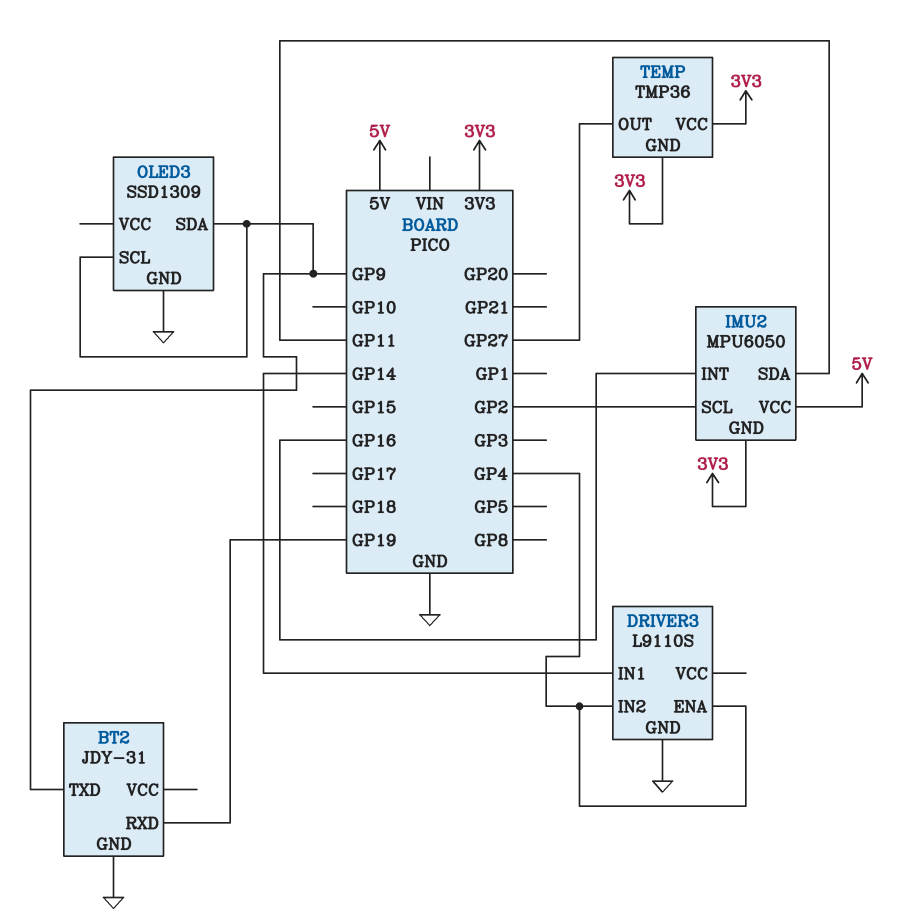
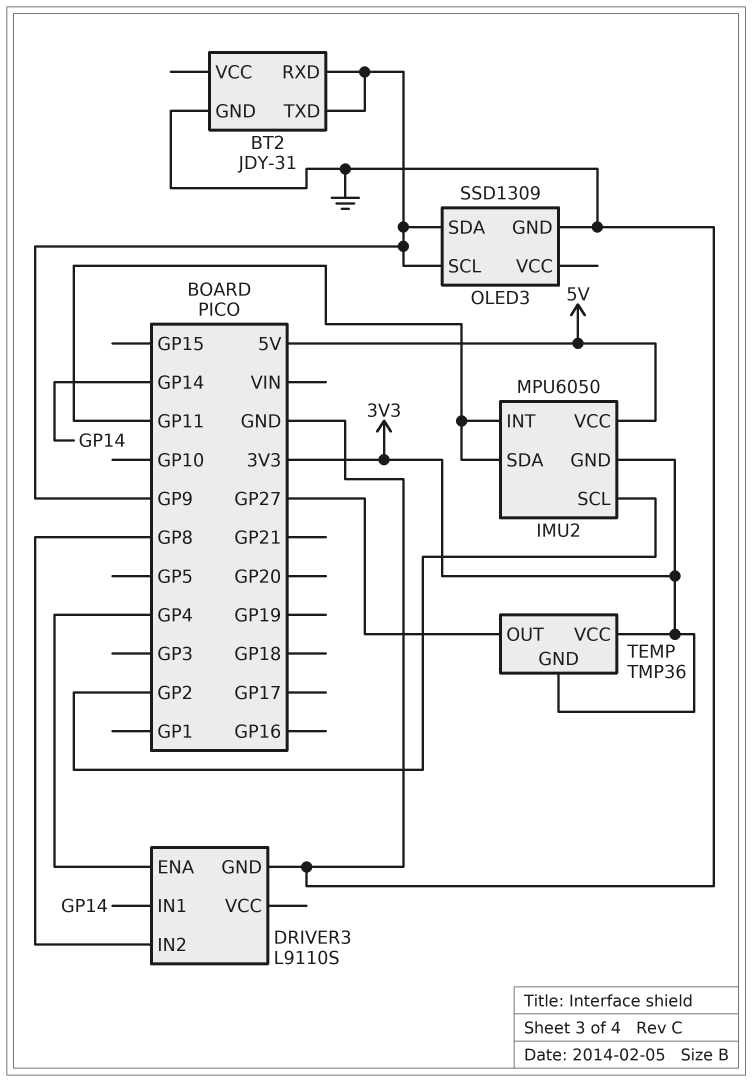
BT2 pin RXD: GP19 -> GP9
DRIVER3 pin IN2: GP4 -> GP8
IMU2 pin INT: GP16 -> GP11

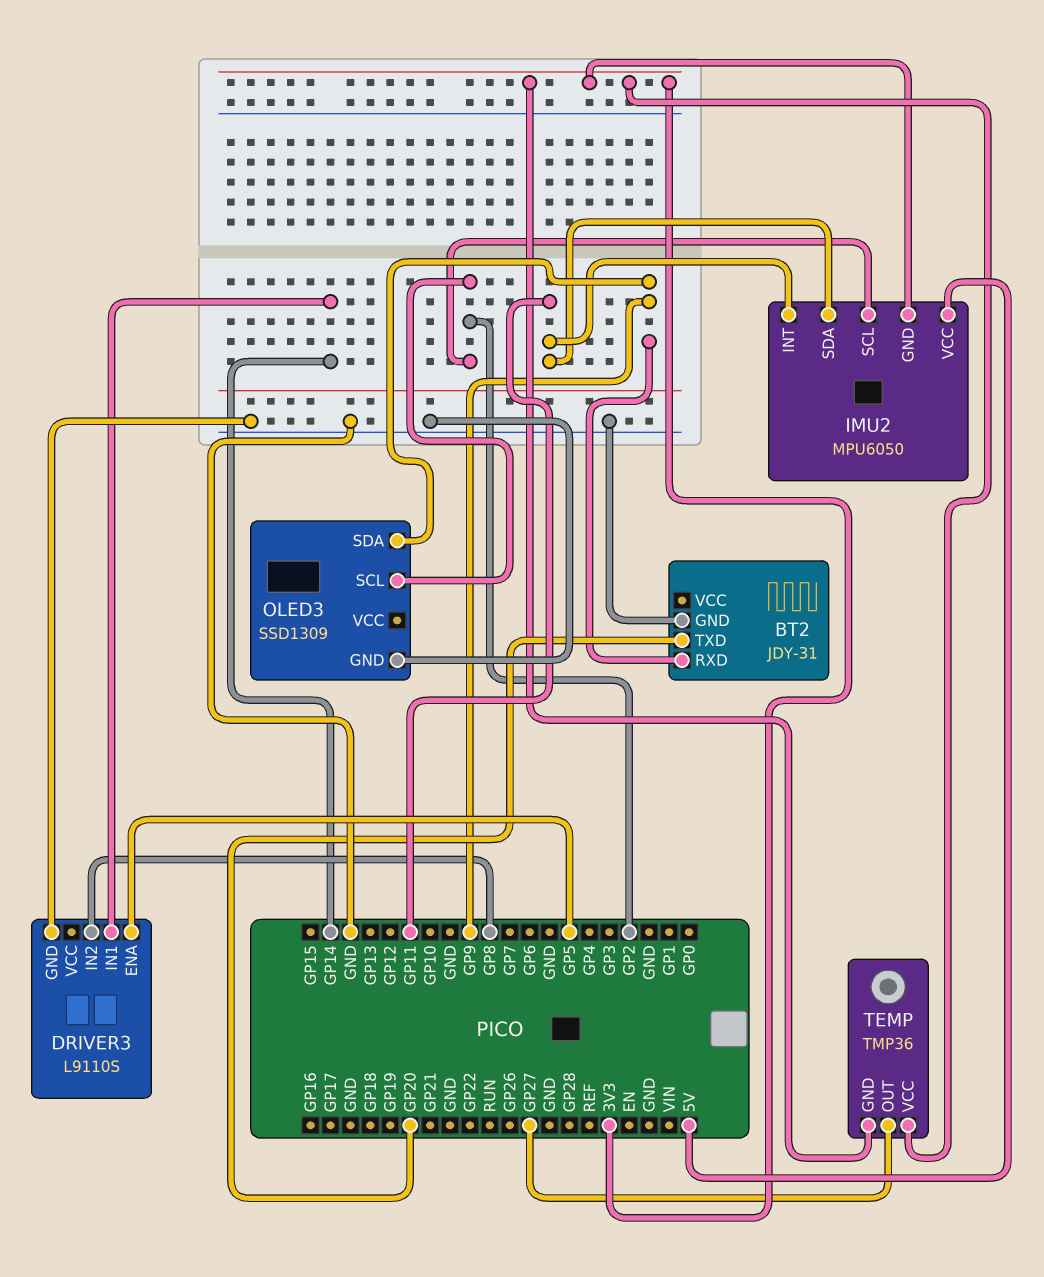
BT2 pin TXD: GP9 -> GP20
DRIVER3 pin ENA: GP4 -> GP5
OLED3 pin SCL: GP9 -> GP2

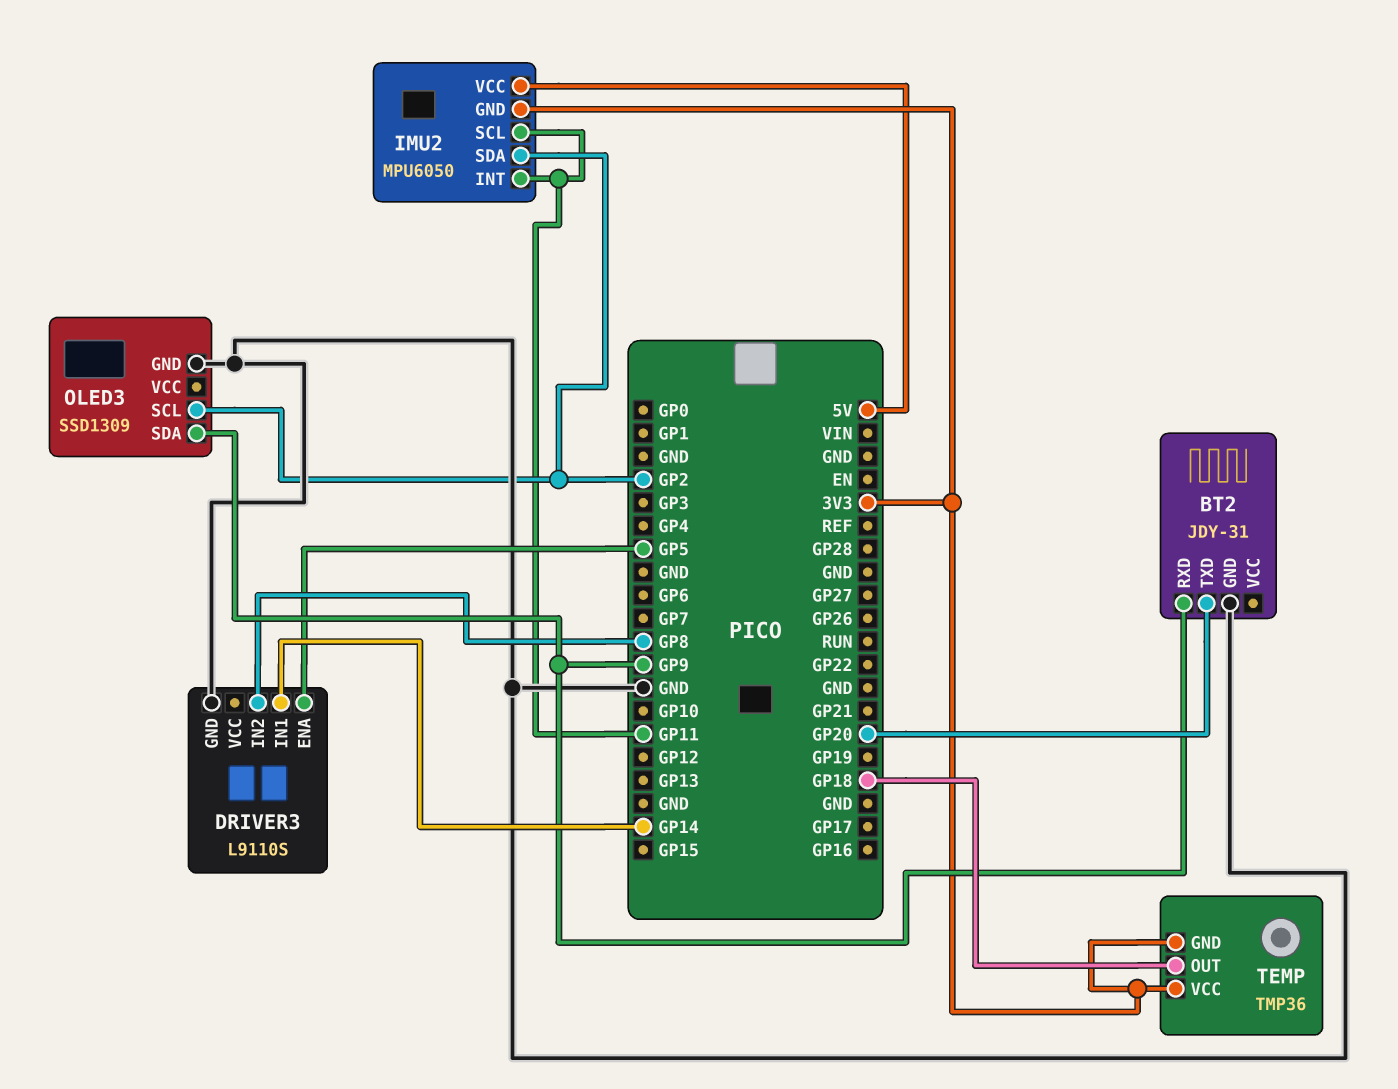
IMU2 pin SCL: GP2 -> GP11
IMU2 pin SDA: GP11 -> GP2
TEMP pin OUT: GP27 -> GP18

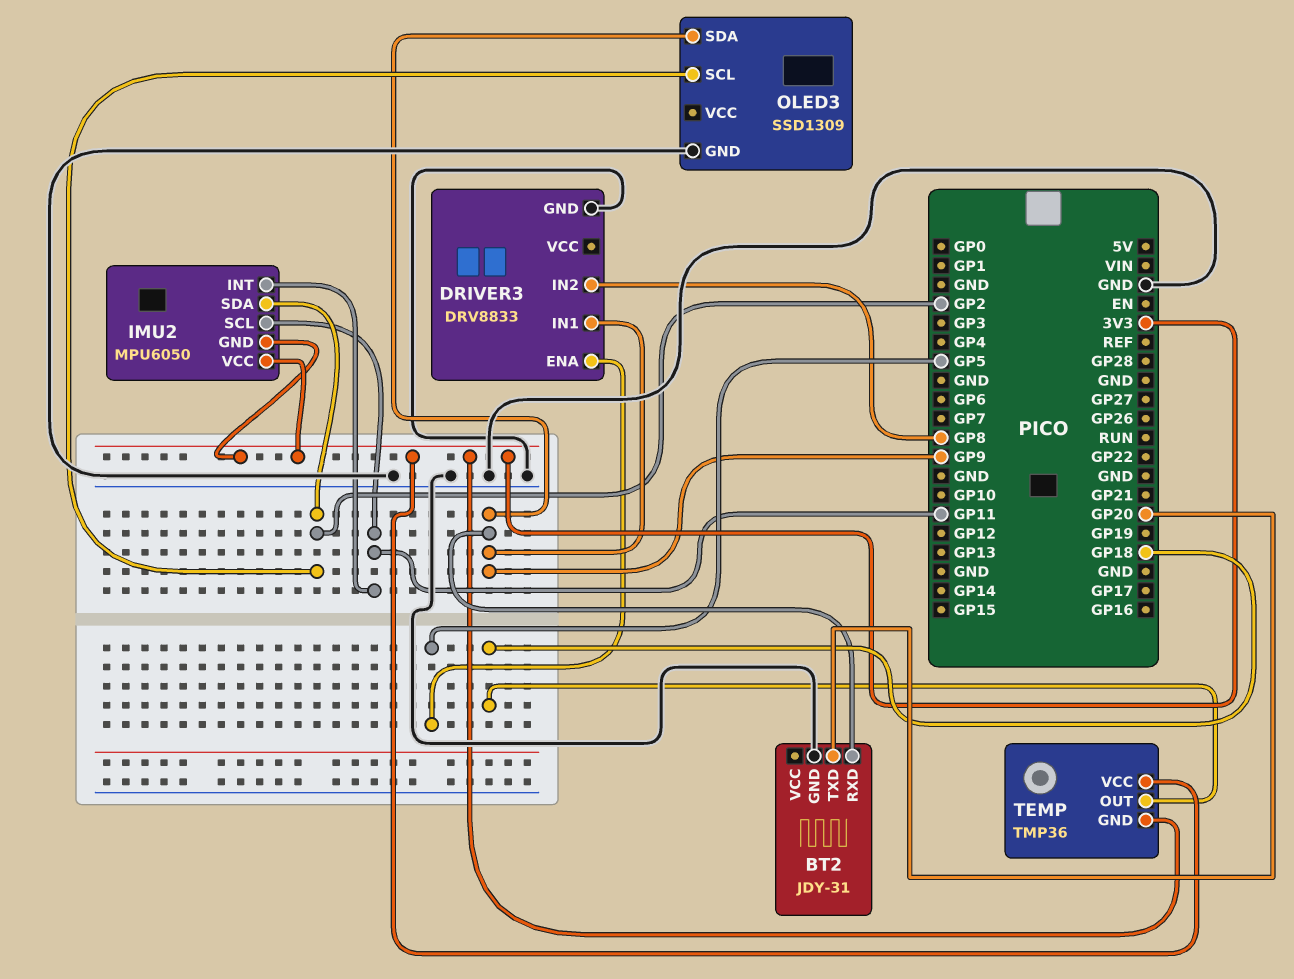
DRIVER3: L9110S -> DRV8833
DRIVER3 pin IN1: GP14 -> GP9
IMU2 pin VCC: 5V -> 3V3

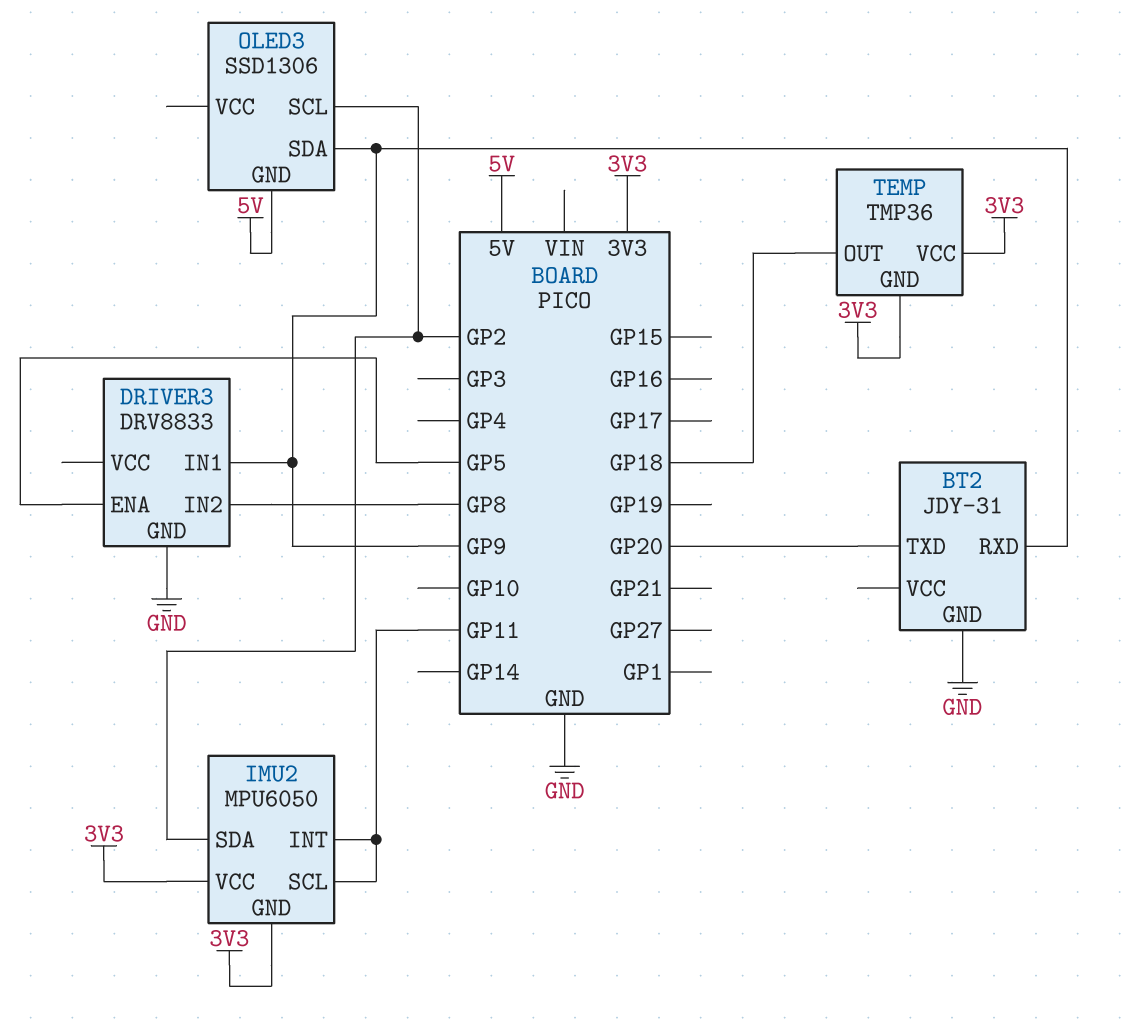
OLED3: SSD1309 -> SSD1306
OLED3 pin GND: GND -> 5V

